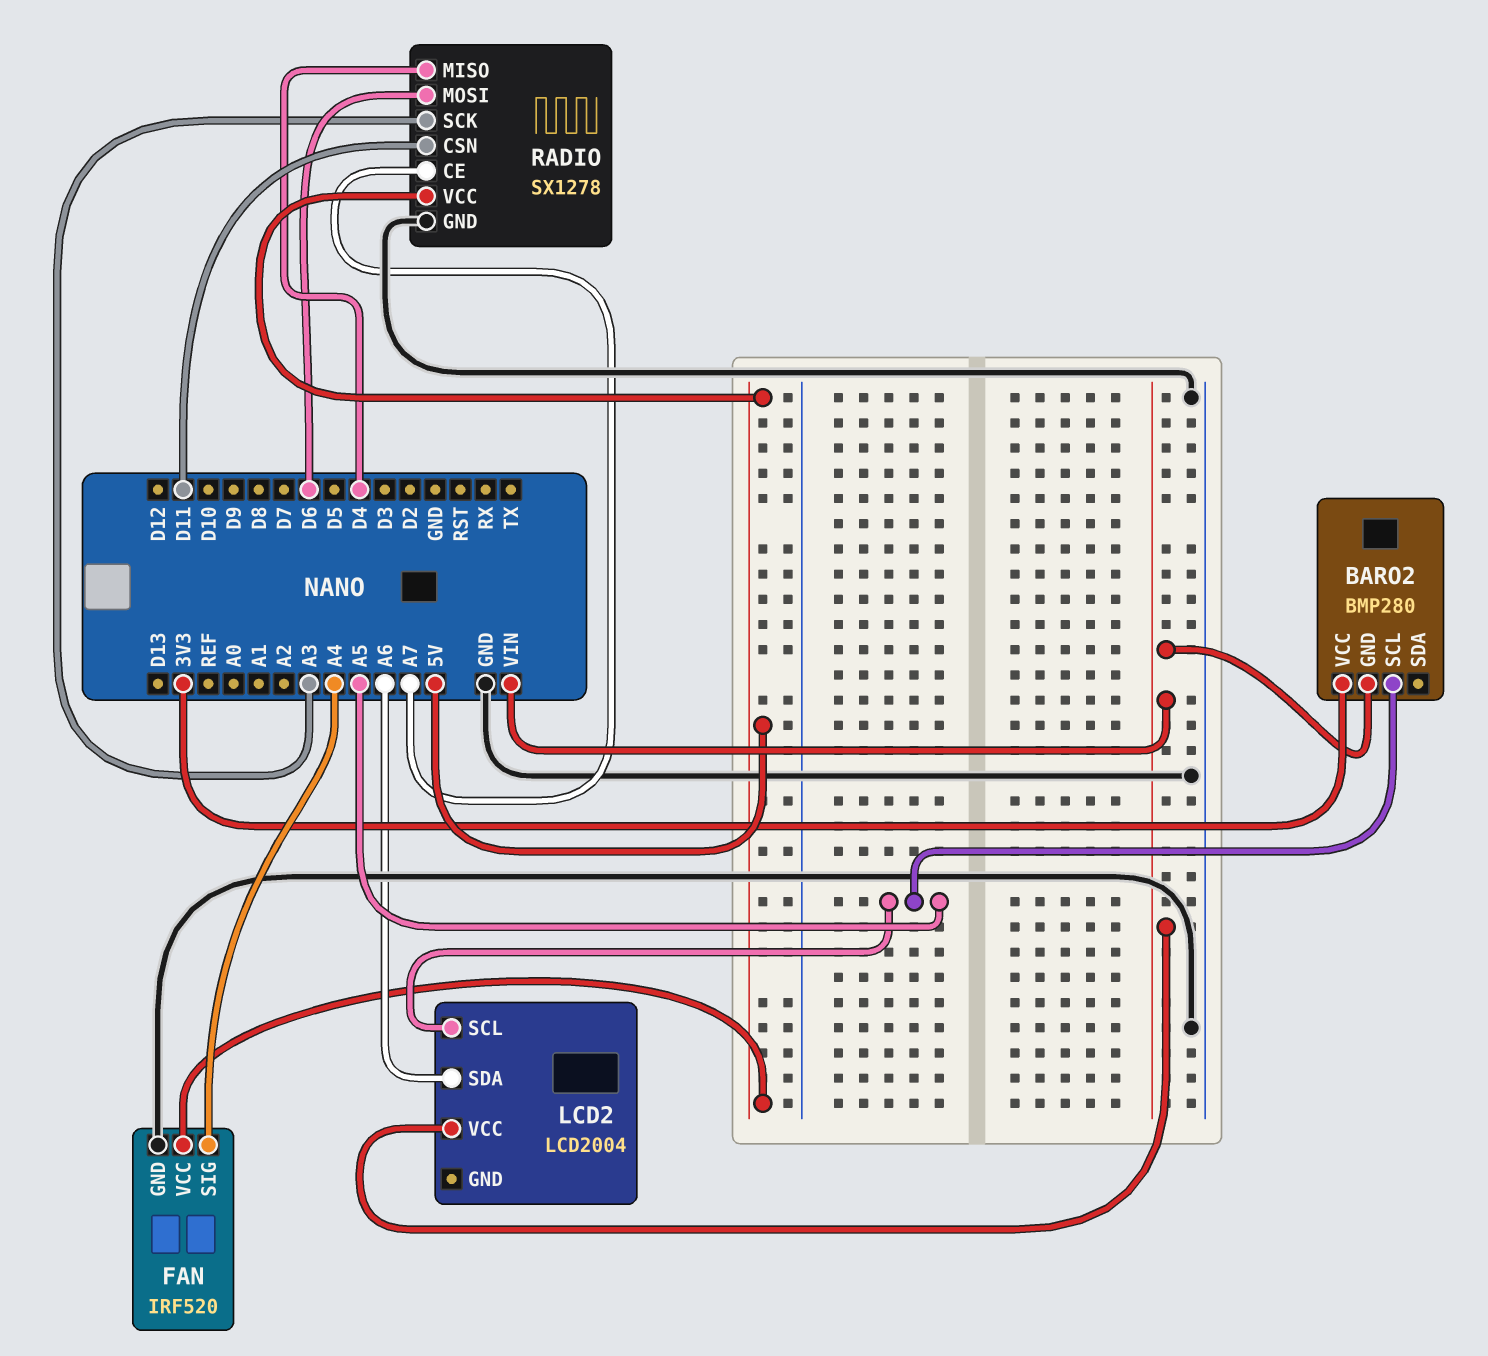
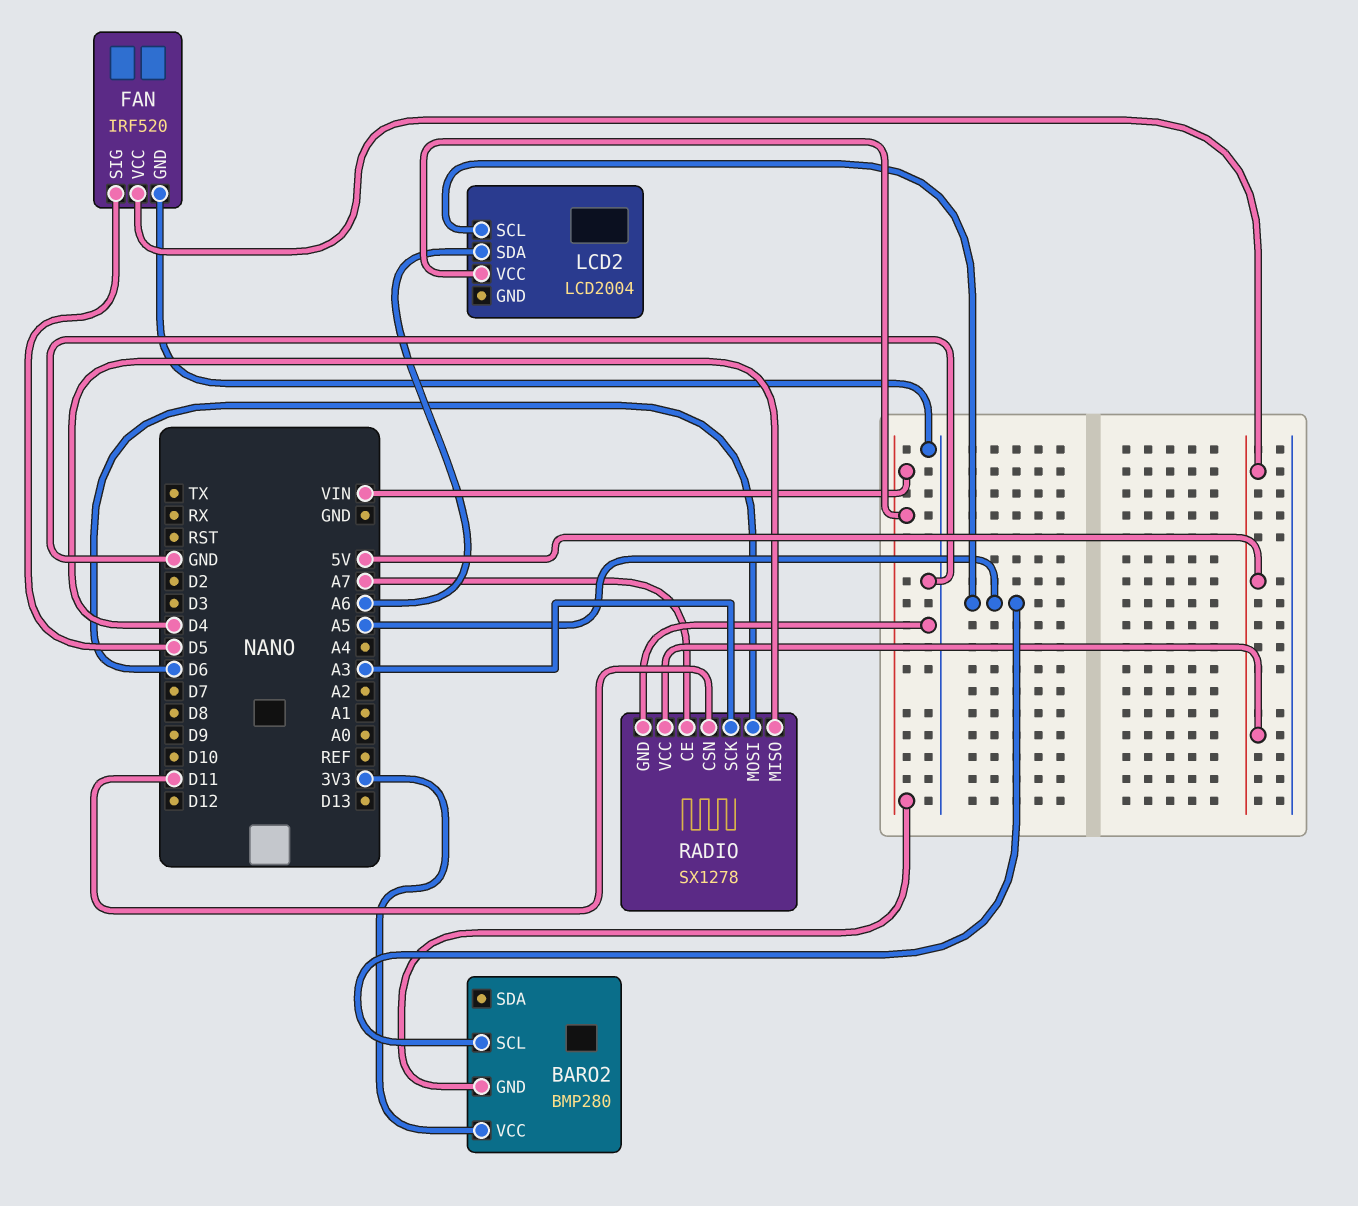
FAN pin SIG: A4 -> D5

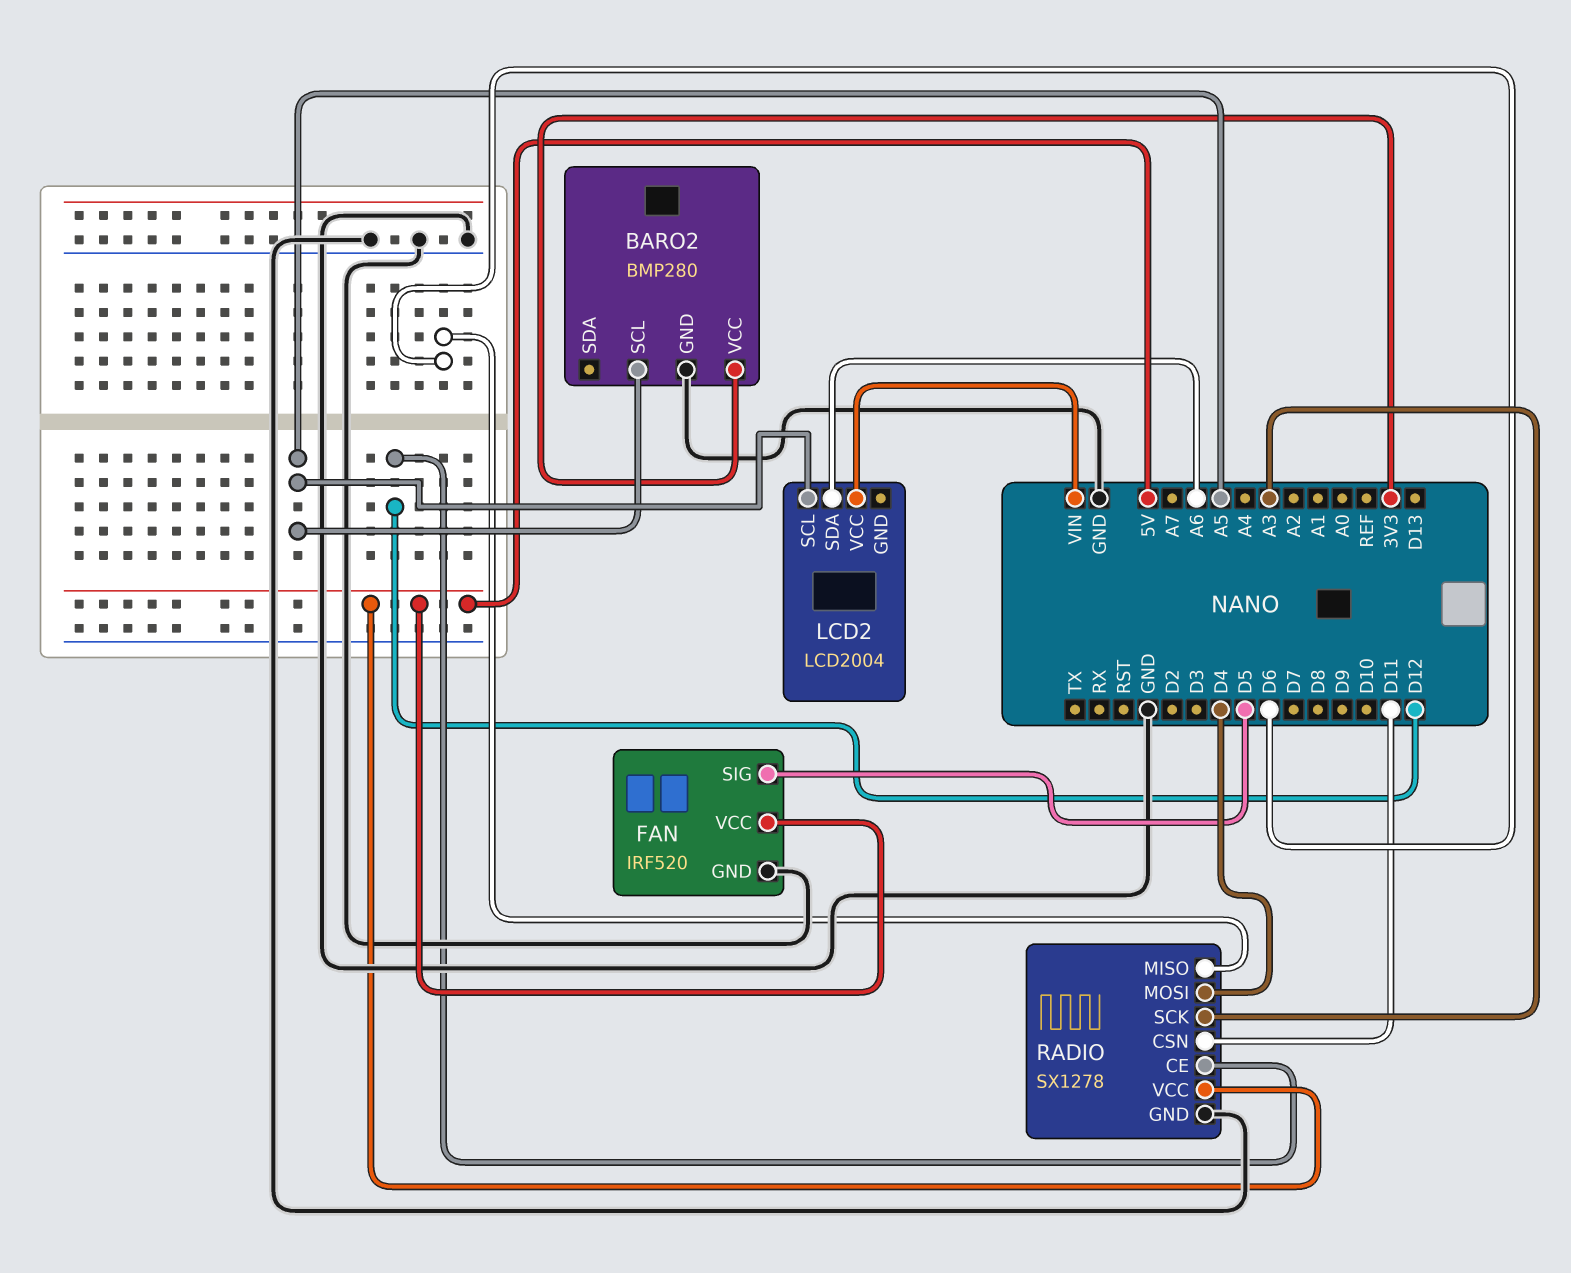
BARO2 pin GND: VIN -> GND
RADIO pin CE: A7 -> D12
RADIO pin MISO: D4 -> D6
RADIO pin MOSI: D6 -> D4

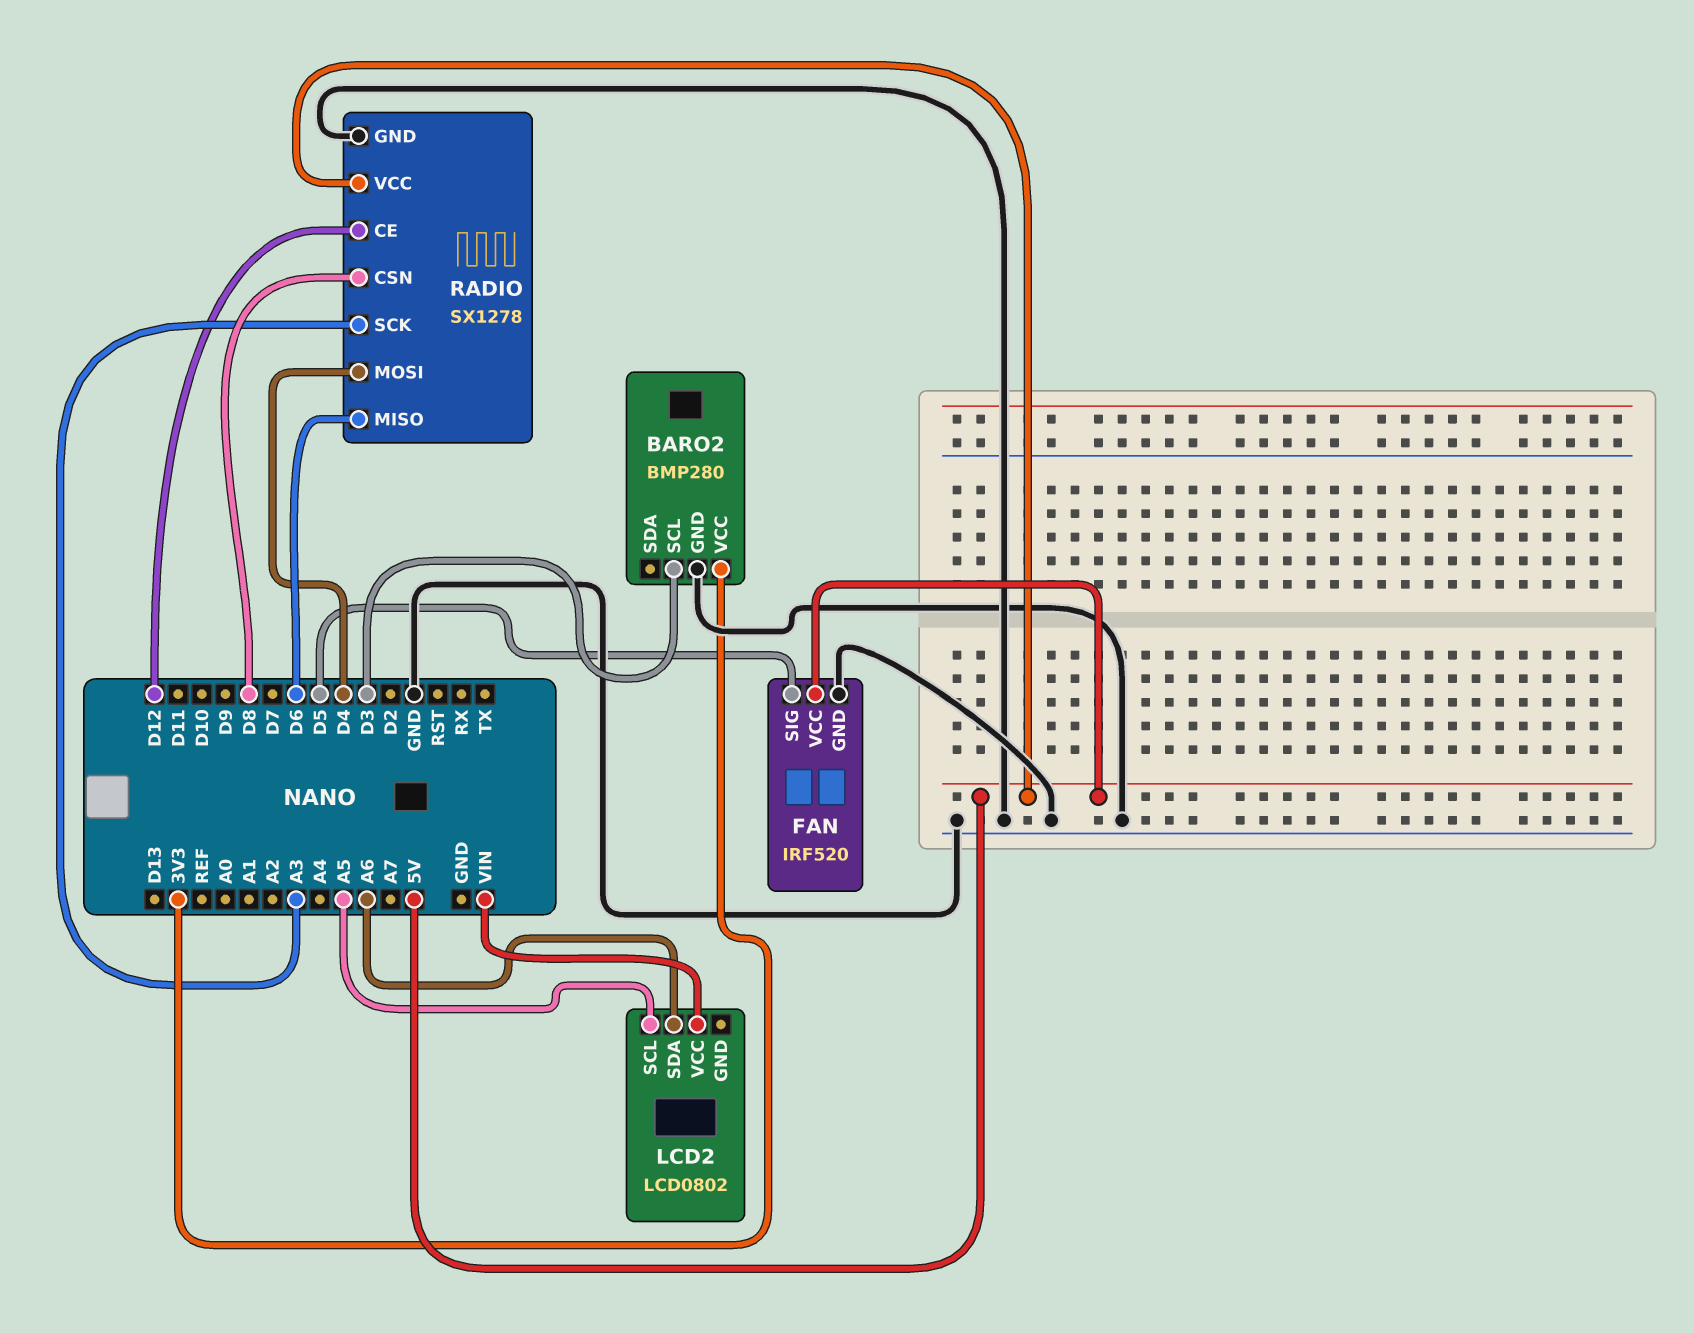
BARO2 pin SCL: A5 -> D3
LCD2: LCD2004 -> LCD0802
RADIO pin CSN: D11 -> D8

